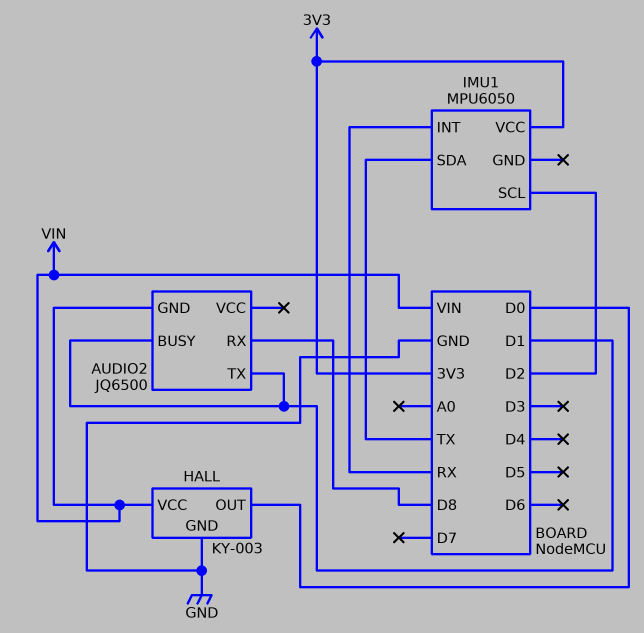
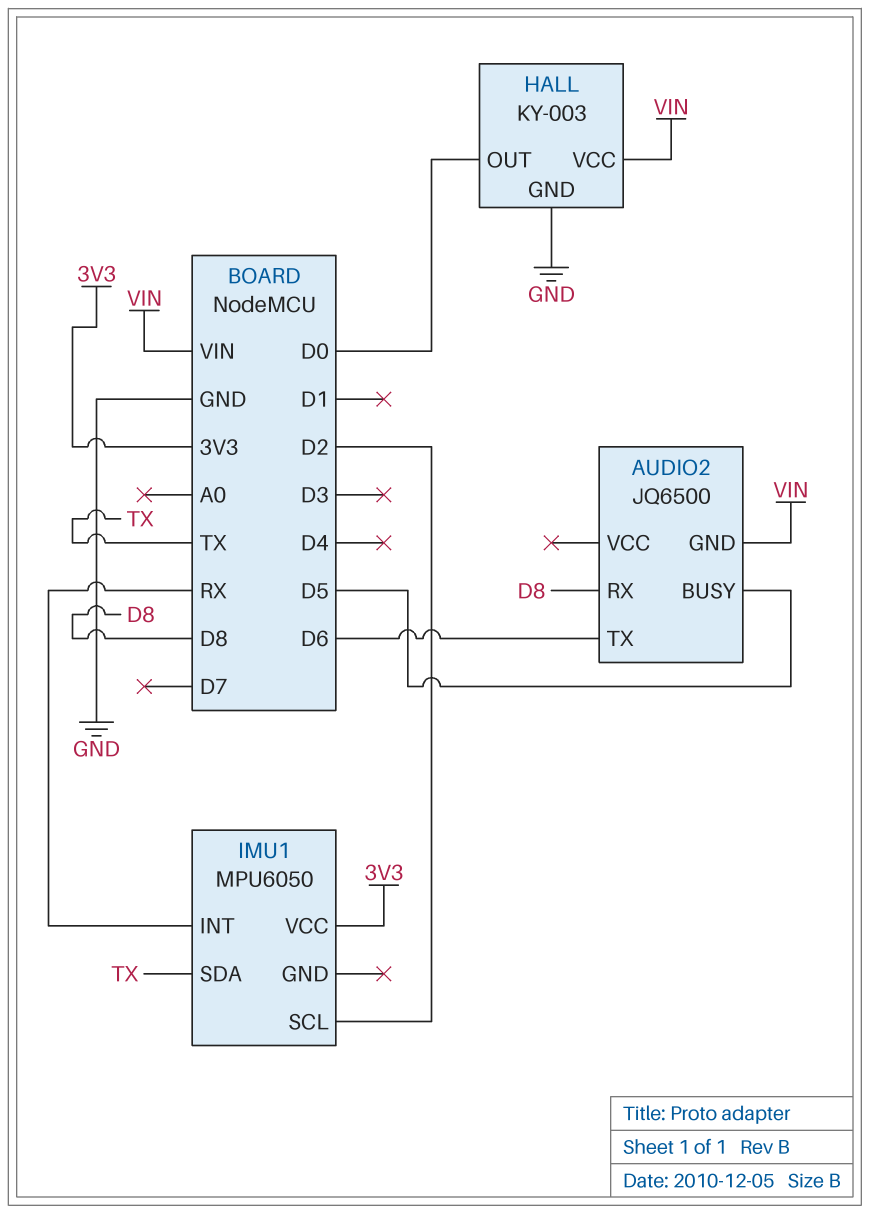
AUDIO2 pin BUSY: D1 -> D5
AUDIO2 pin TX: D1 -> D6

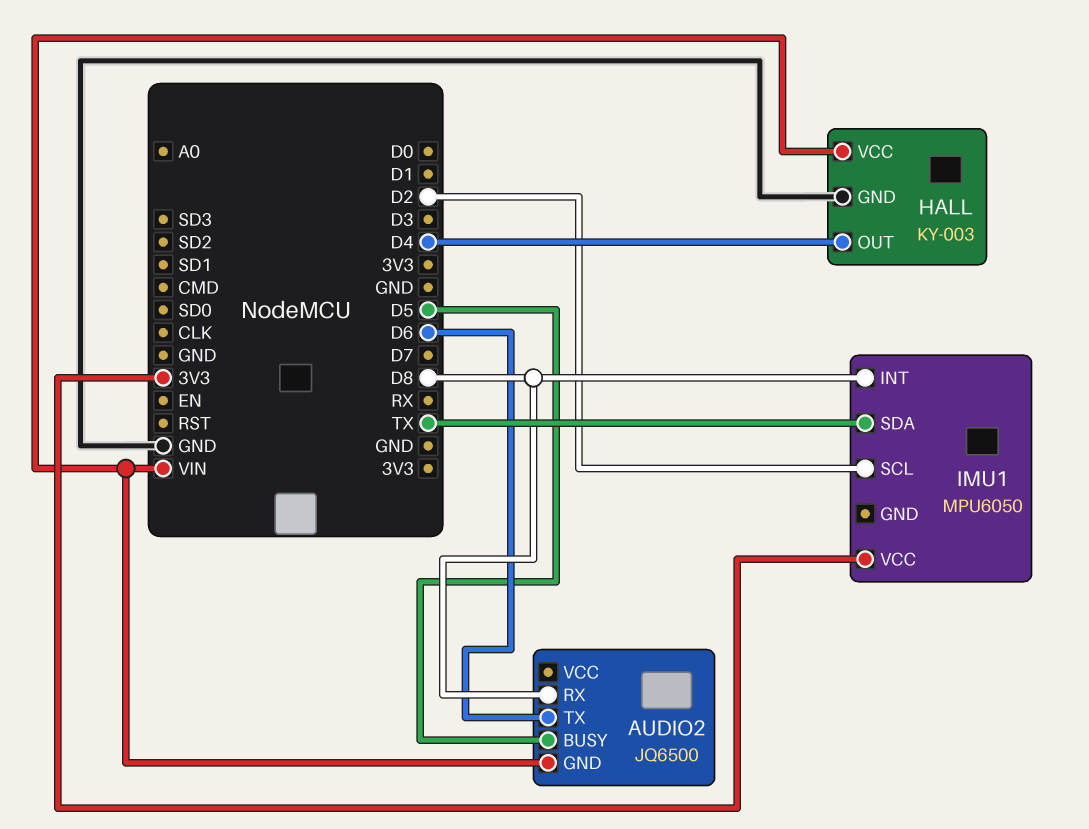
HALL pin OUT: D0 -> D4
IMU1 pin INT: RX -> D8

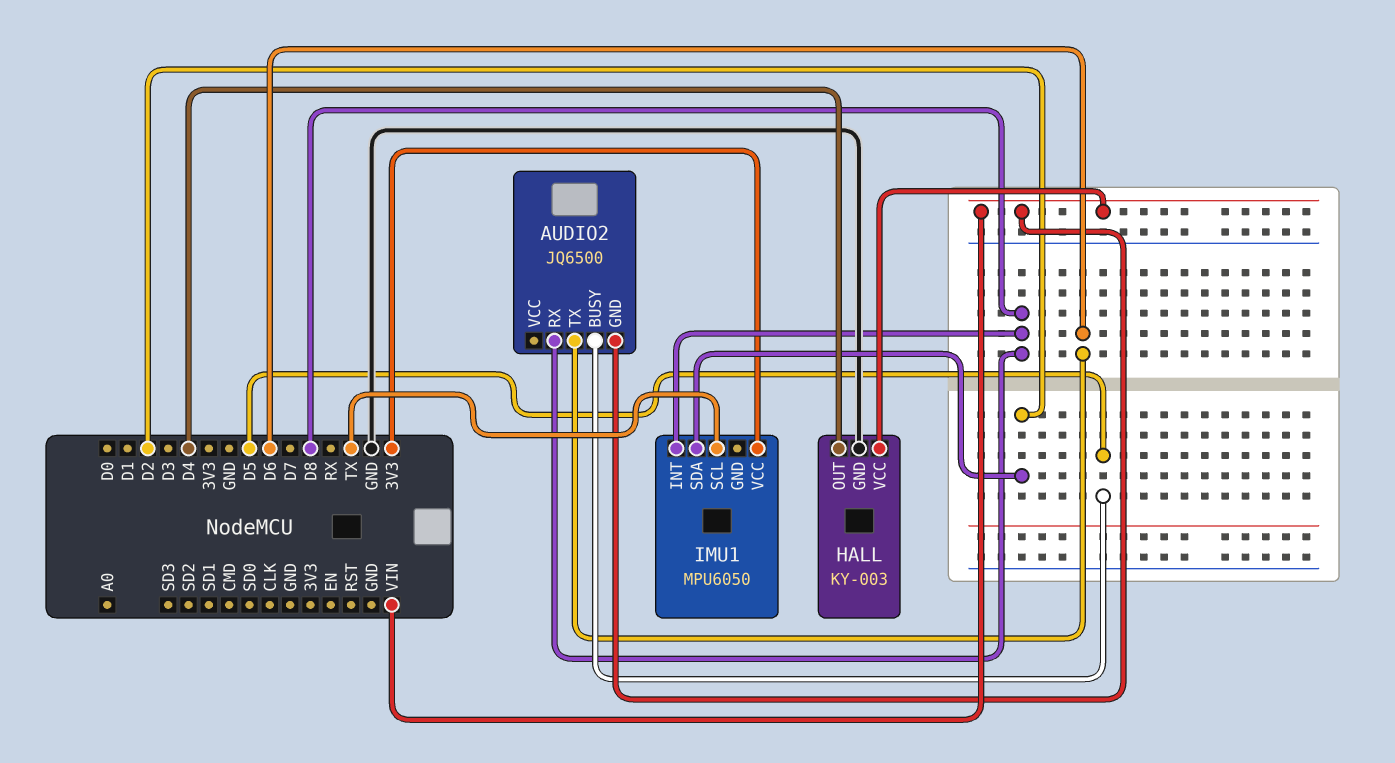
IMU1 pin SCL: D2 -> TX
IMU1 pin SDA: TX -> D2

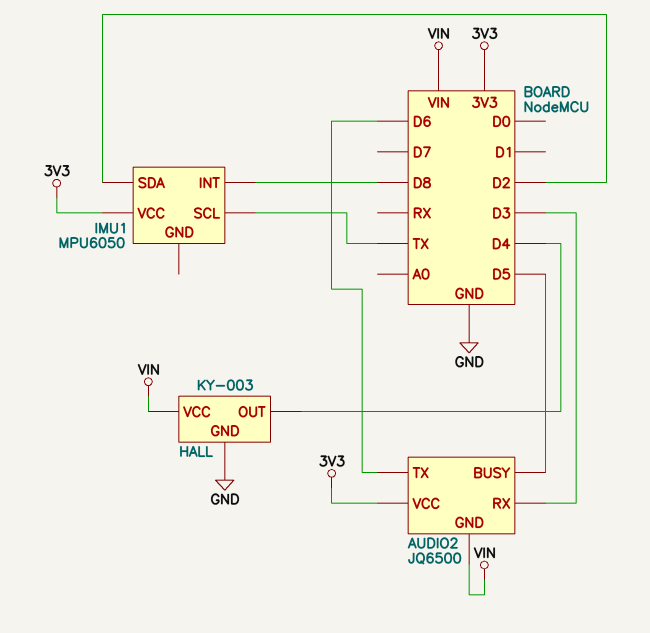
AUDIO2 pin RX: D8 -> D3
AUDIO2 pin VCC: none -> 3V3

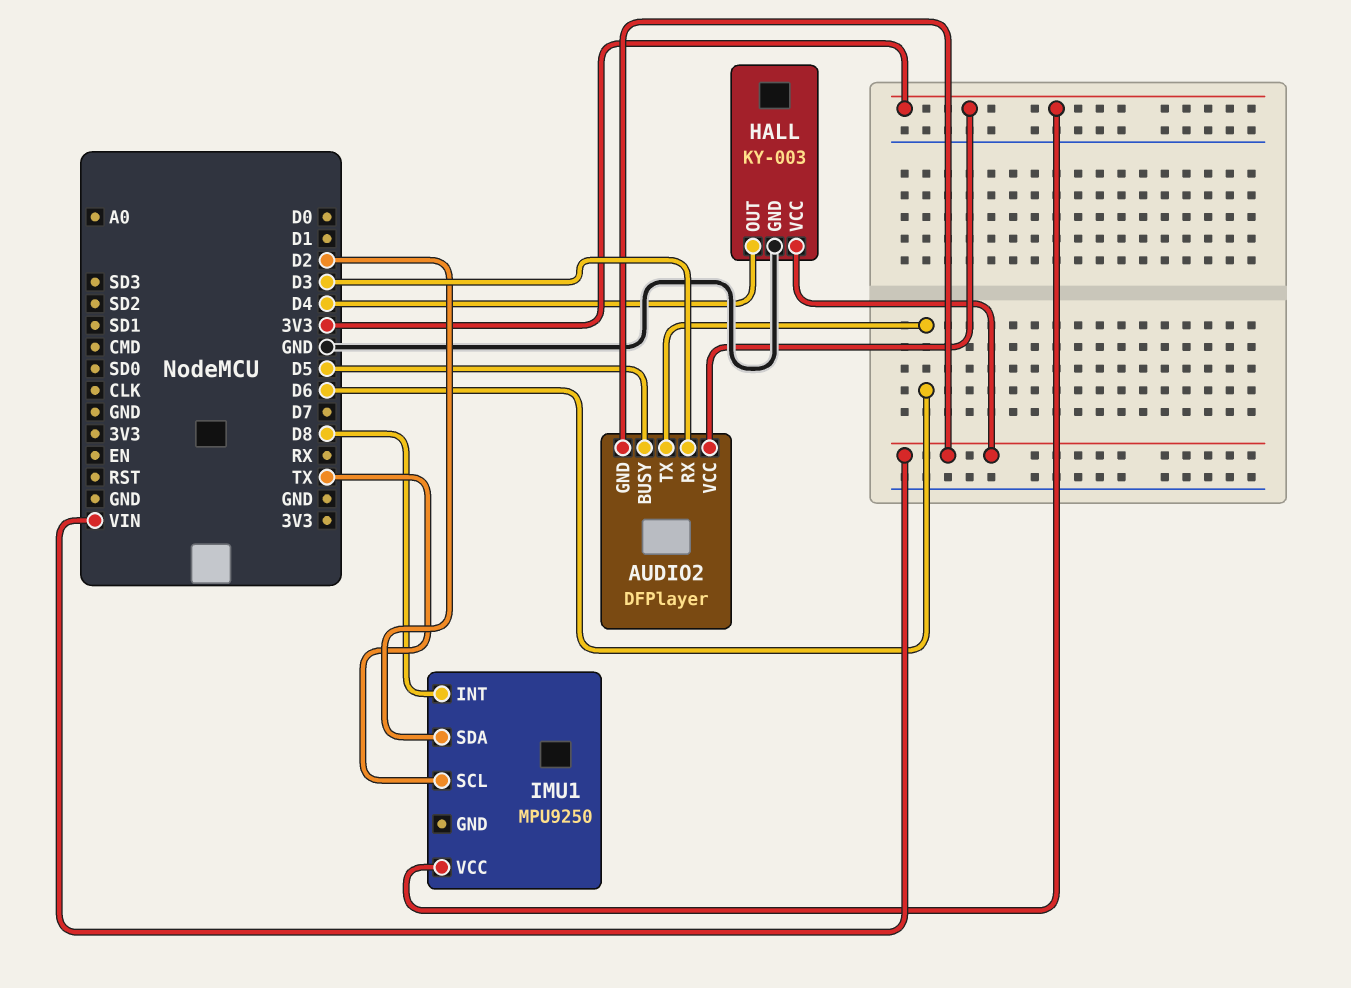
AUDIO2: JQ6500 -> DFPlayer
IMU1: MPU6050 -> MPU9250

